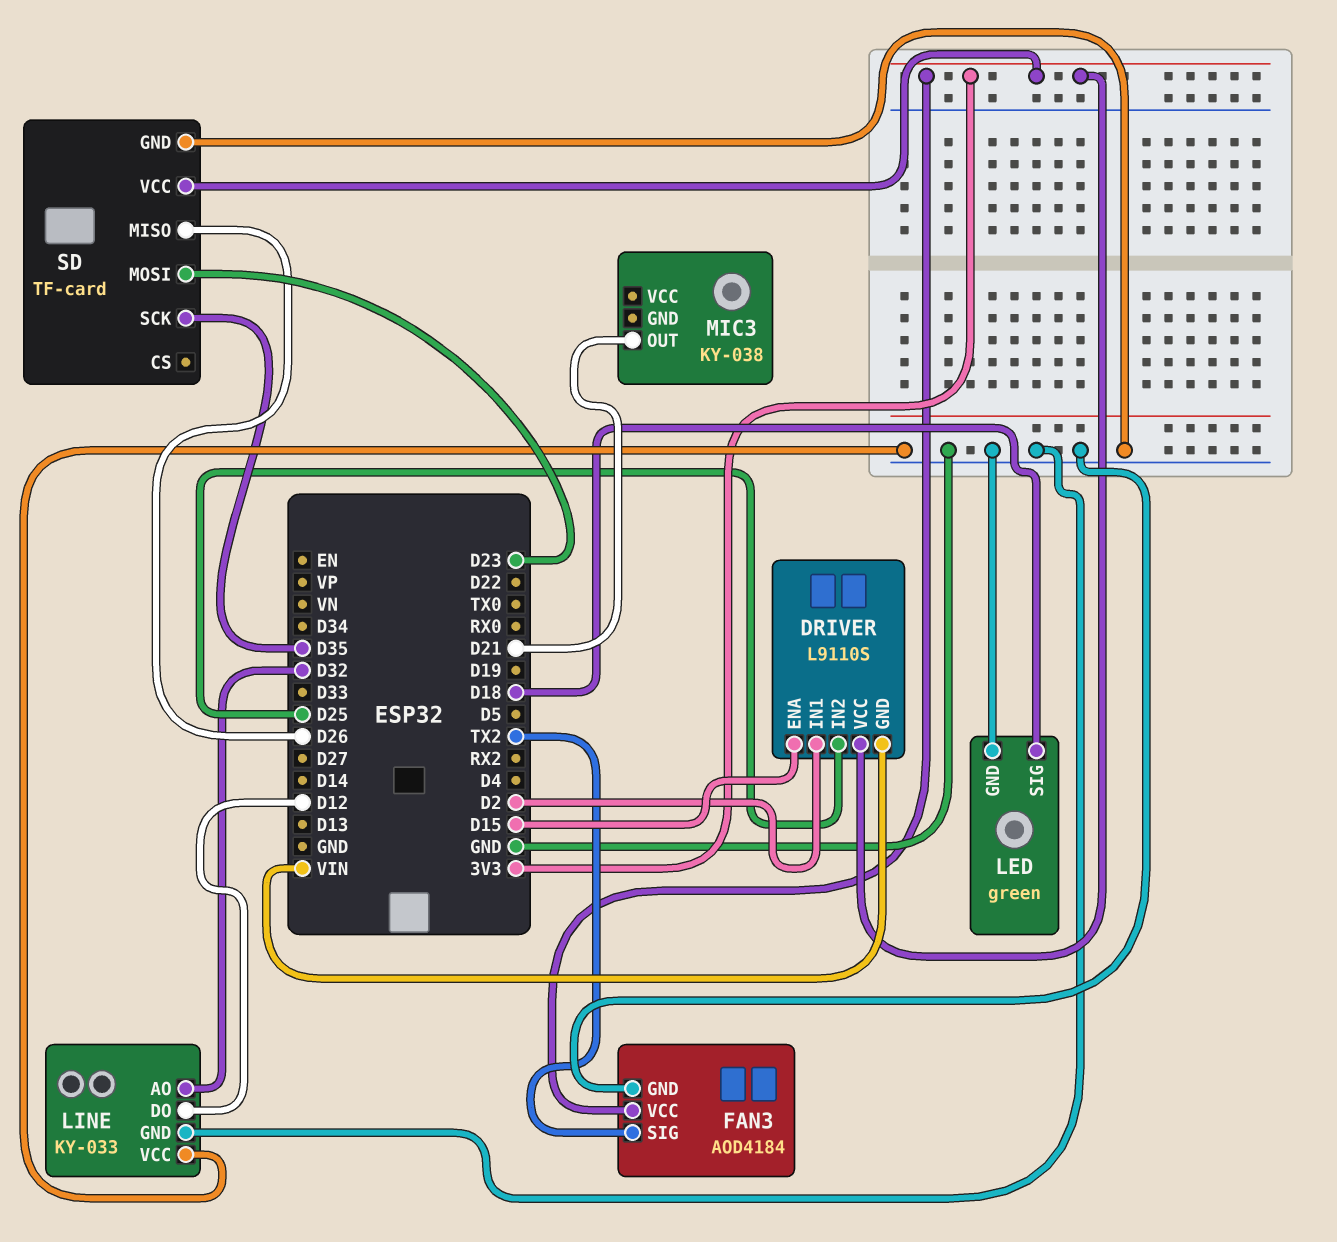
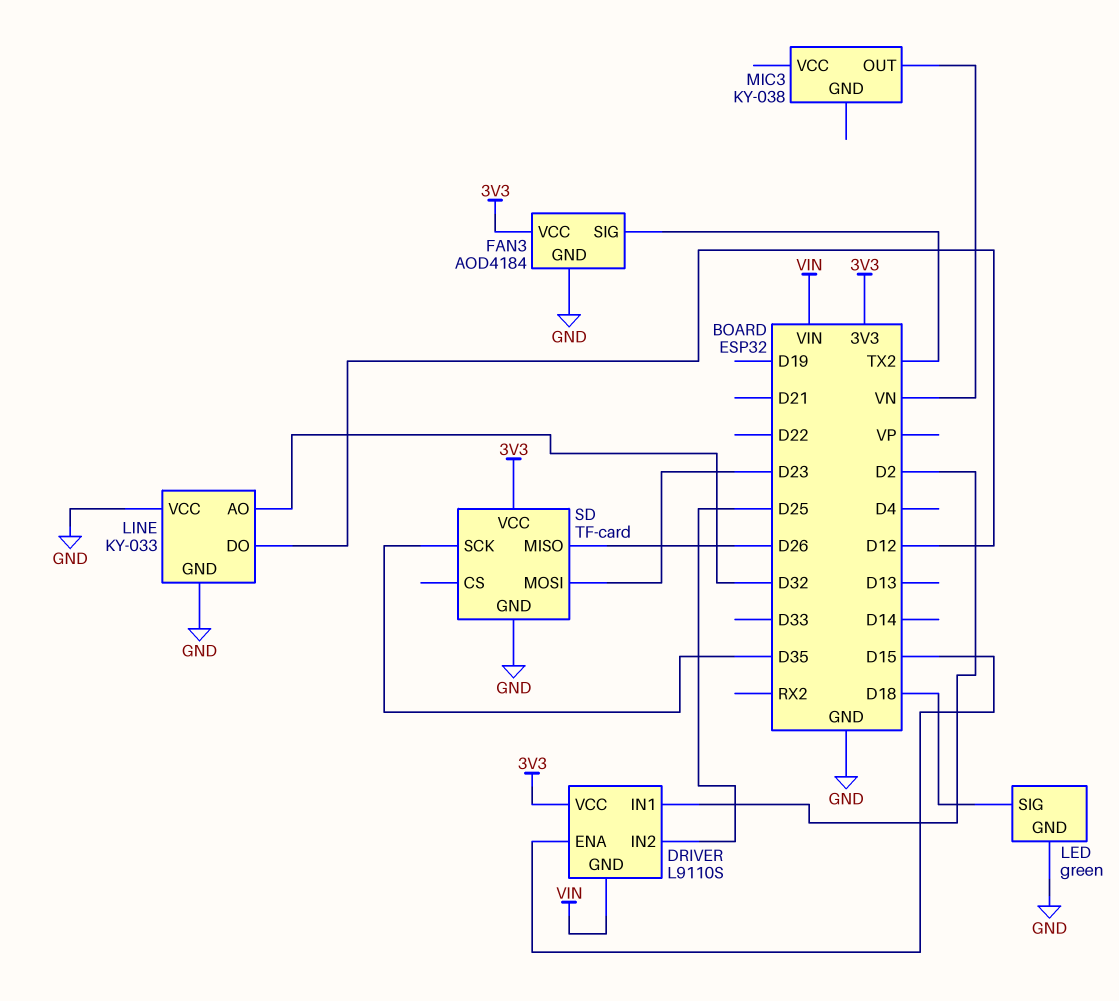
MIC3 pin OUT: D21 -> VN

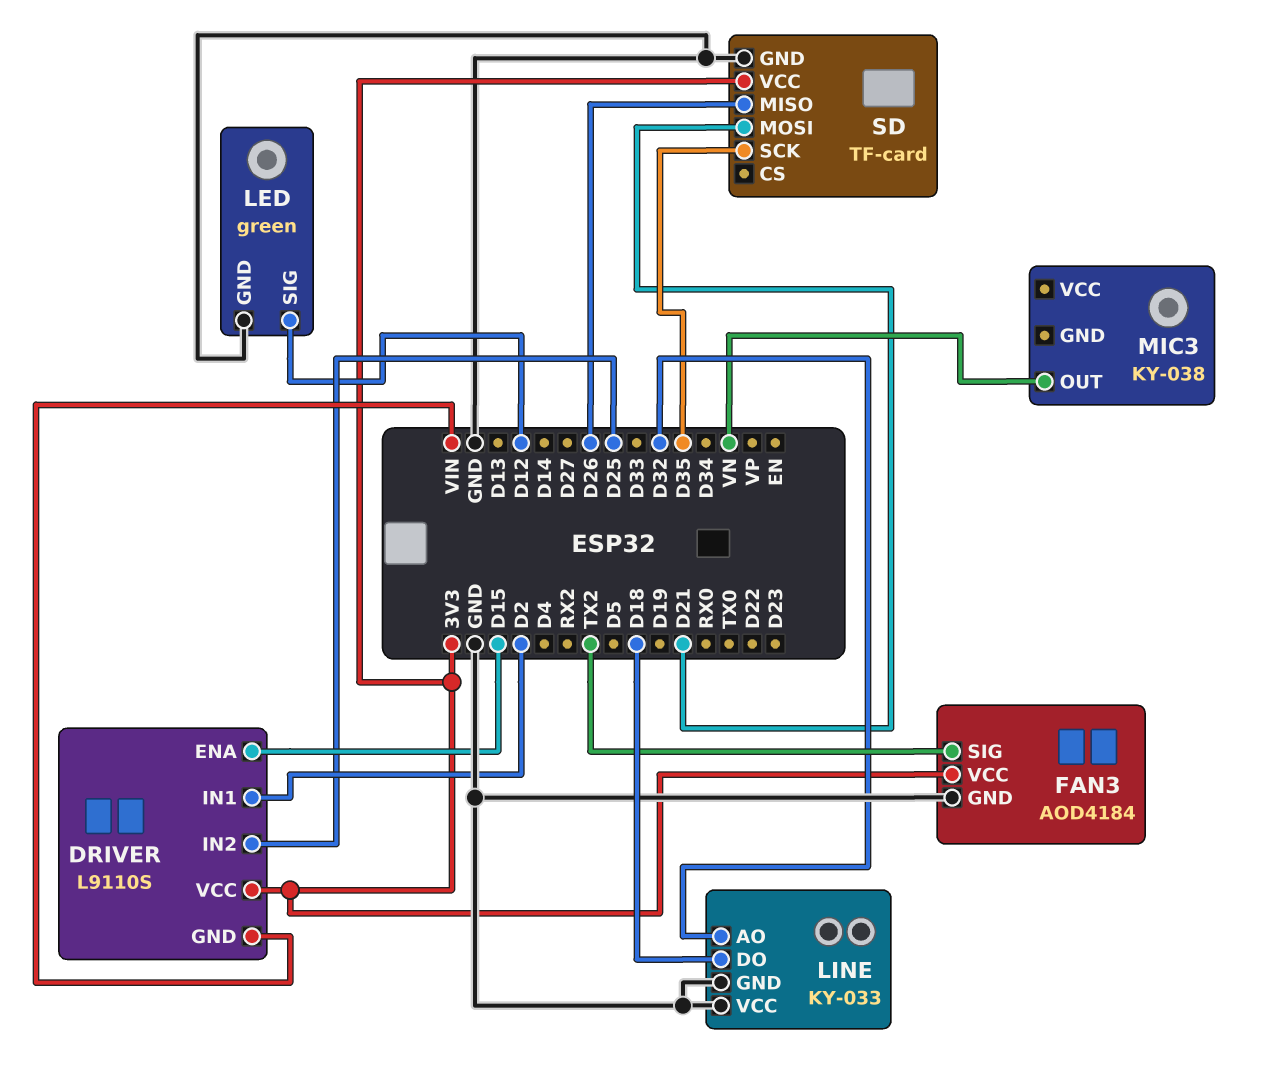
LED pin SIG: D18 -> D12
LINE pin DO: D12 -> D18
SD pin MOSI: D23 -> D21

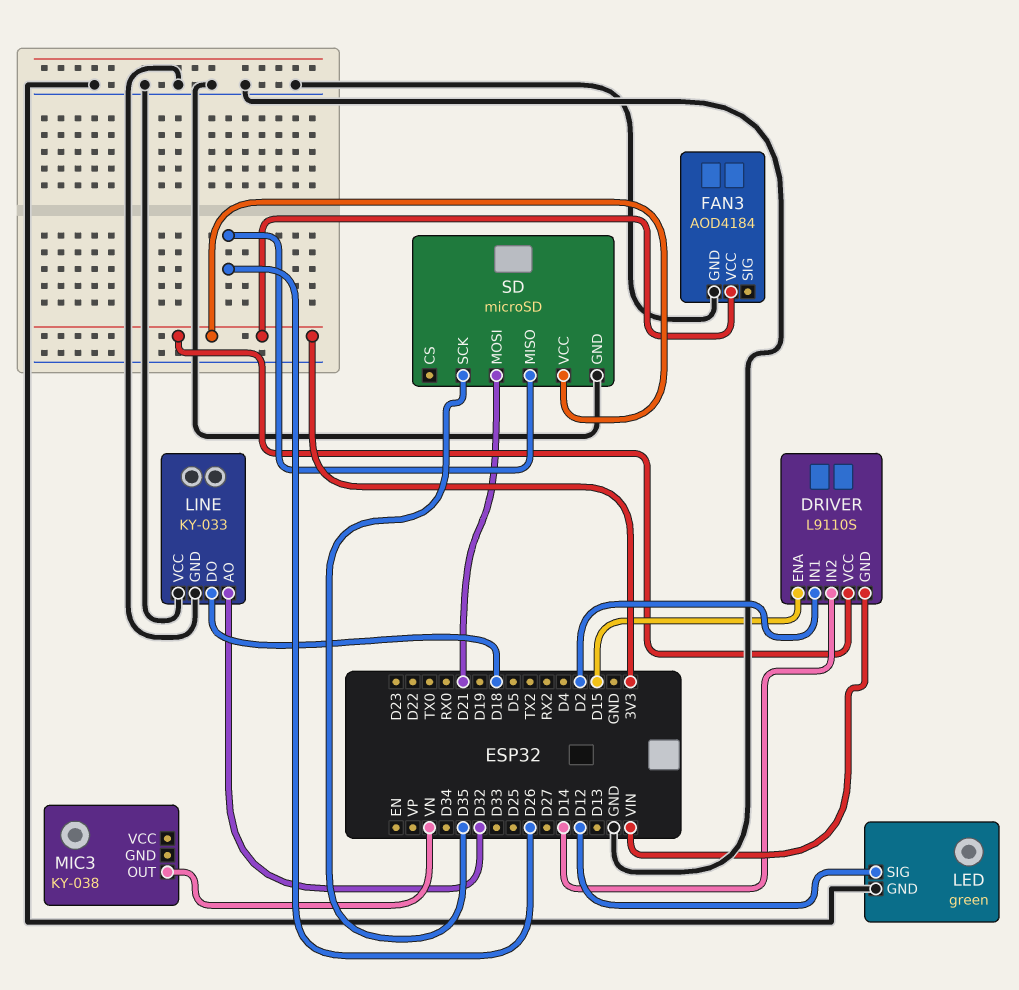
DRIVER pin IN2: D25 -> D14
FAN3 pin SIG: TX2 -> none
SD: TF-card -> microSD

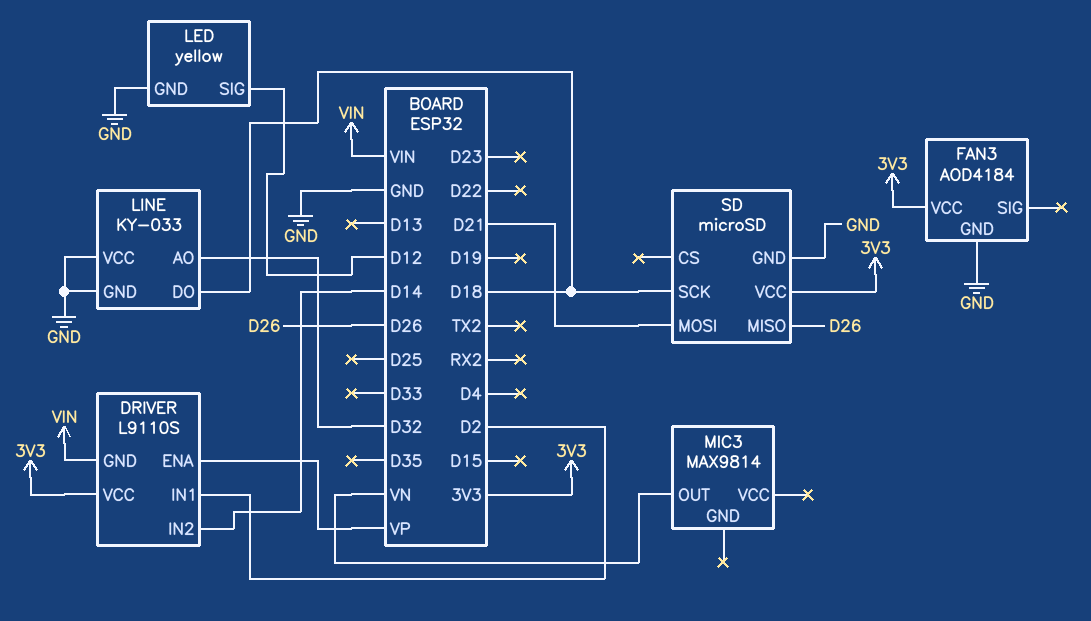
DRIVER pin ENA: D15 -> VP
LED: green -> yellow
MIC3: KY-038 -> MAX9814
SD pin SCK: D35 -> D18

